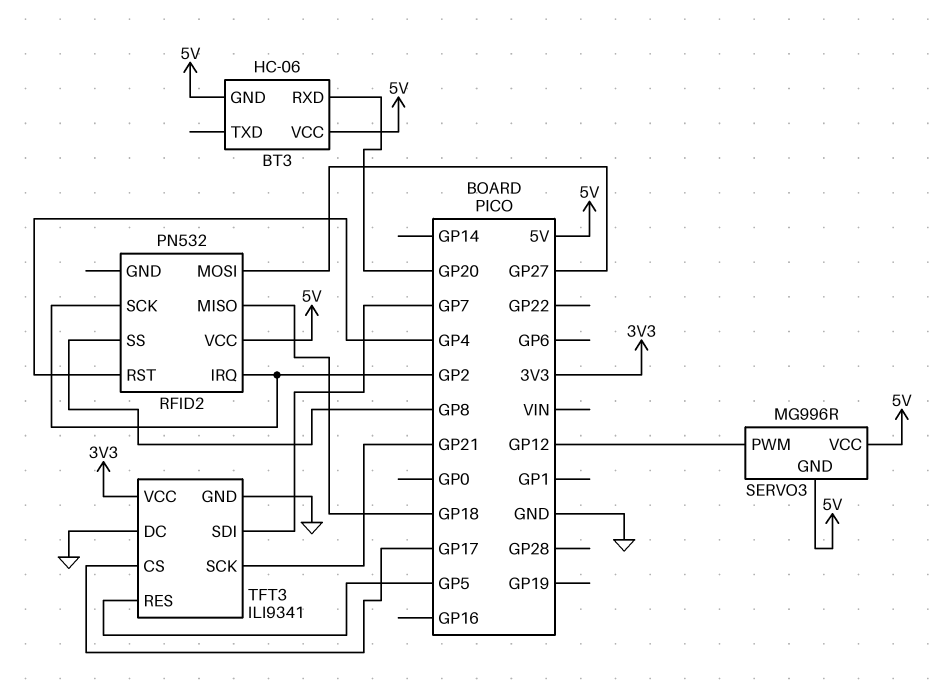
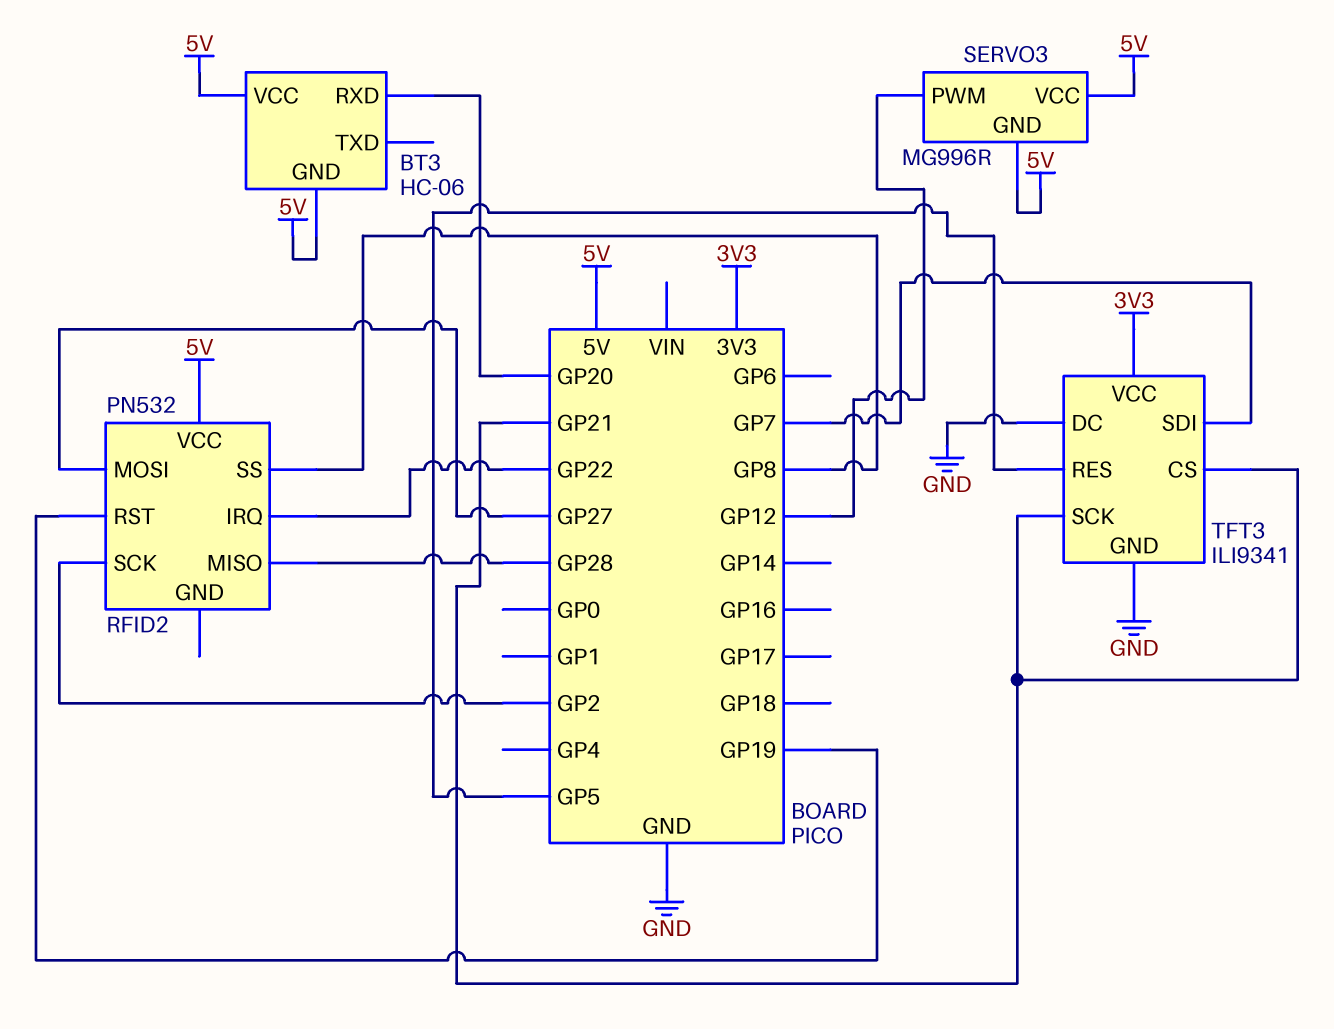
RFID2 pin IRQ: GP2 -> GP22
RFID2 pin MISO: GP18 -> GP28
RFID2 pin RST: GP4 -> GP19
TFT3 pin CS: GP17 -> GP21

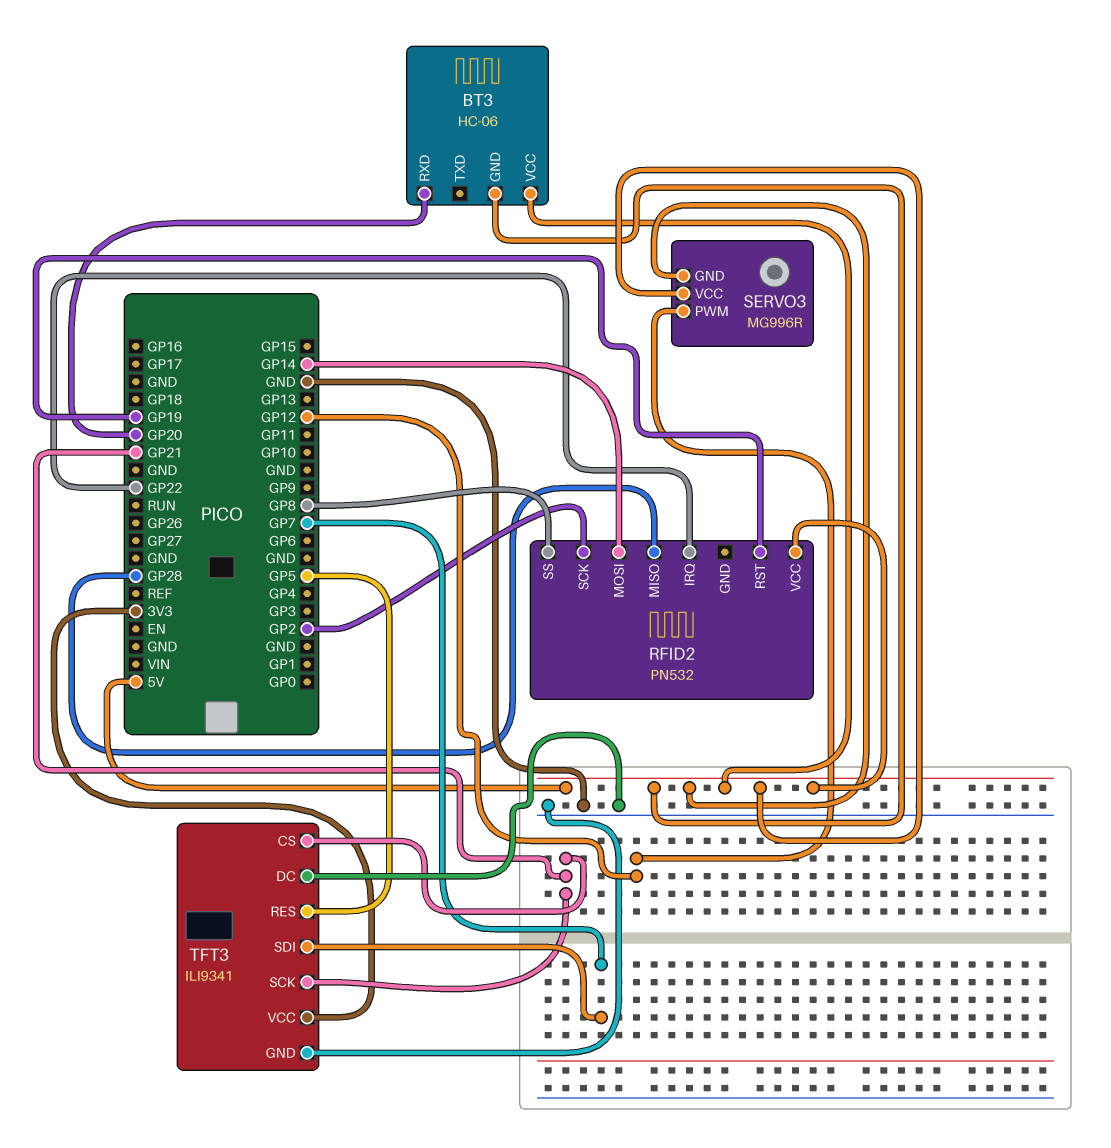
RFID2 pin MOSI: GP27 -> GP14

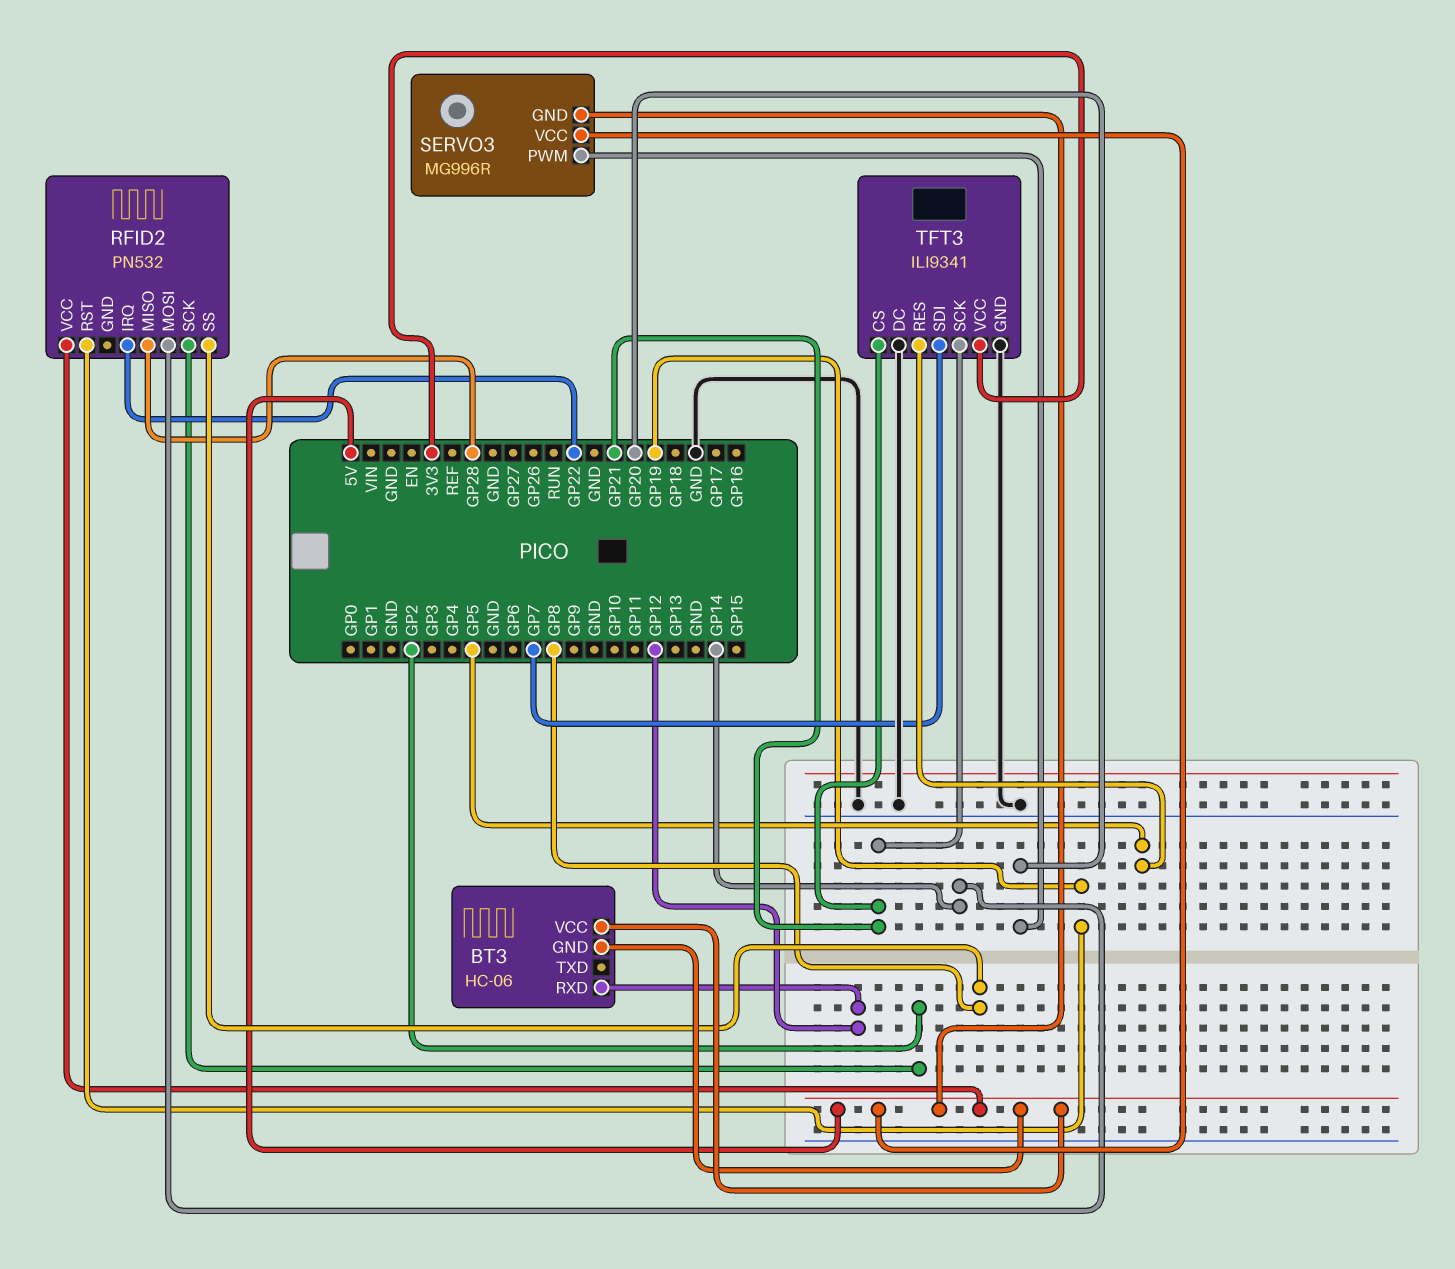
BT3 pin RXD: GP20 -> GP12
SERVO3 pin PWM: GP12 -> GP20

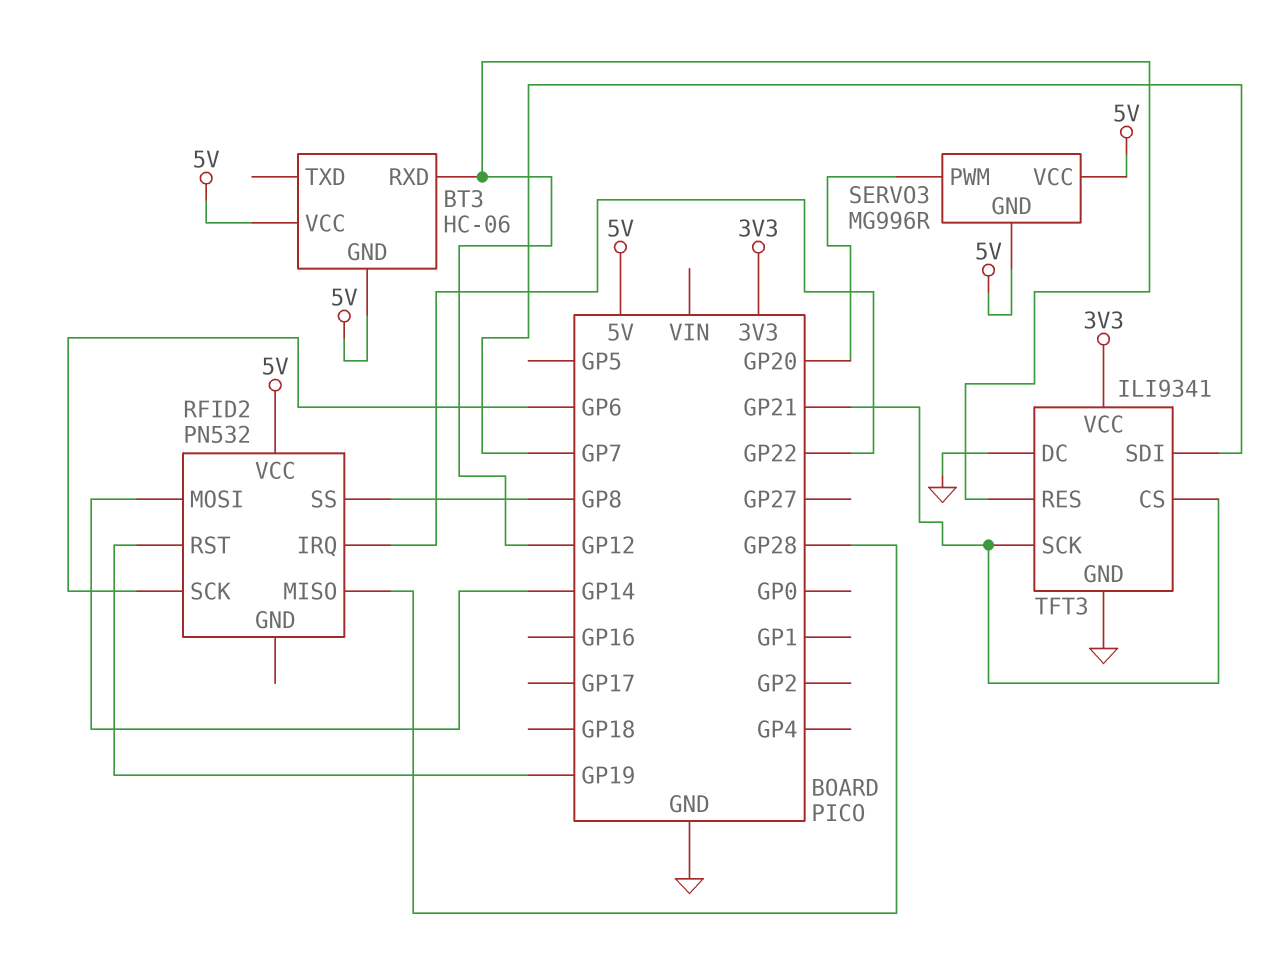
RFID2 pin SCK: GP2 -> GP6
TFT3 pin RES: GP5 -> GP12

